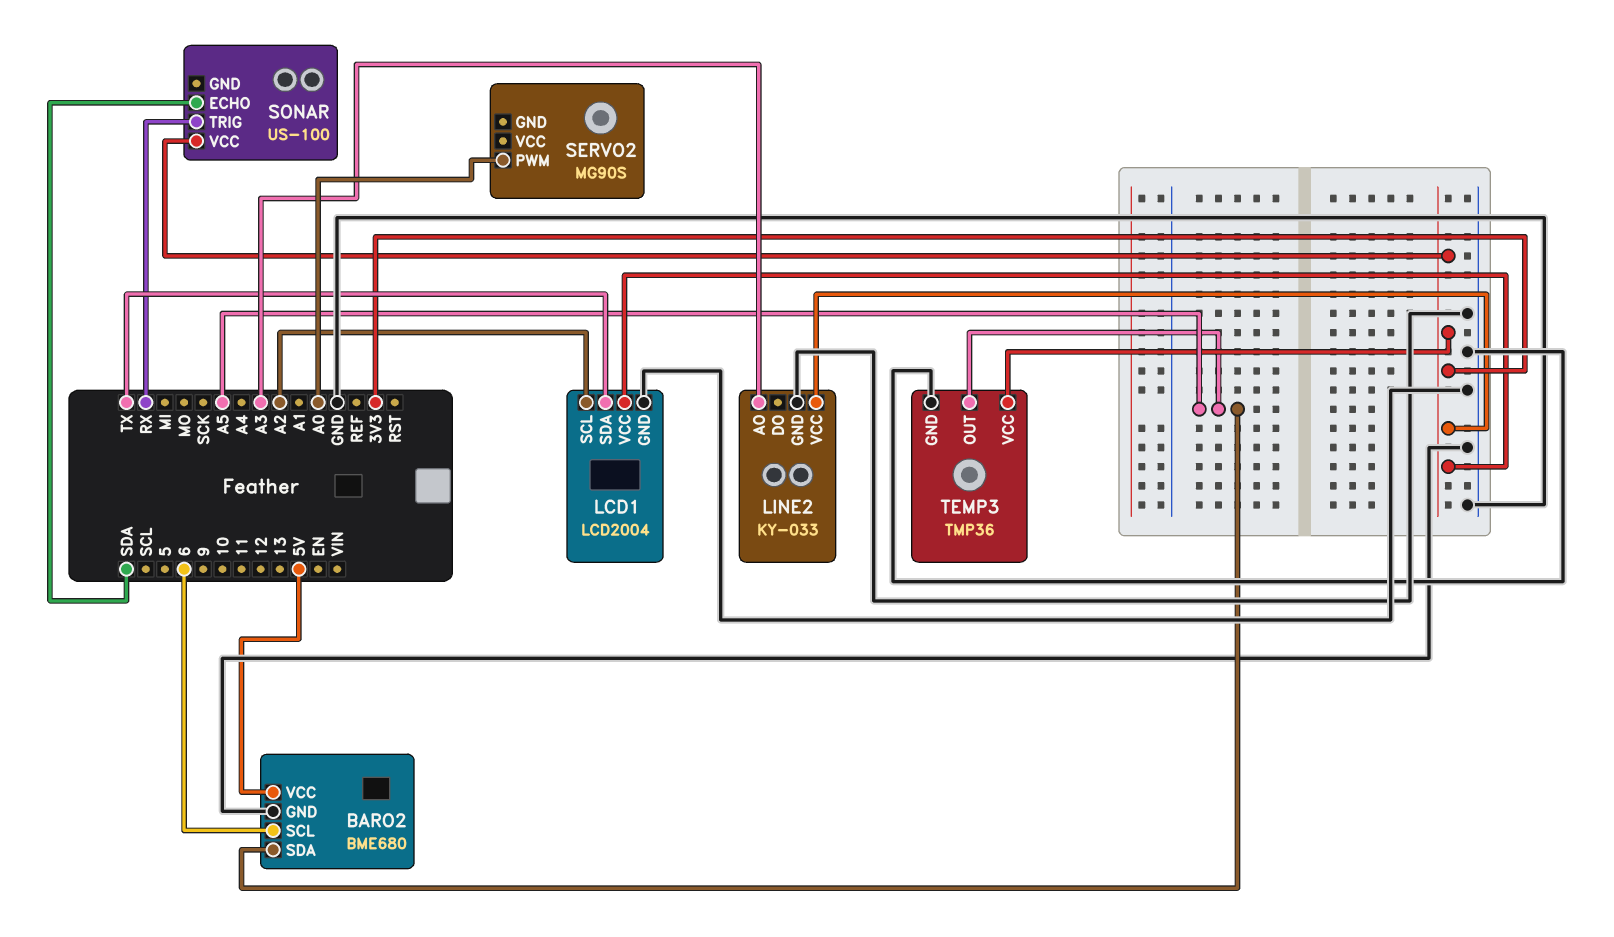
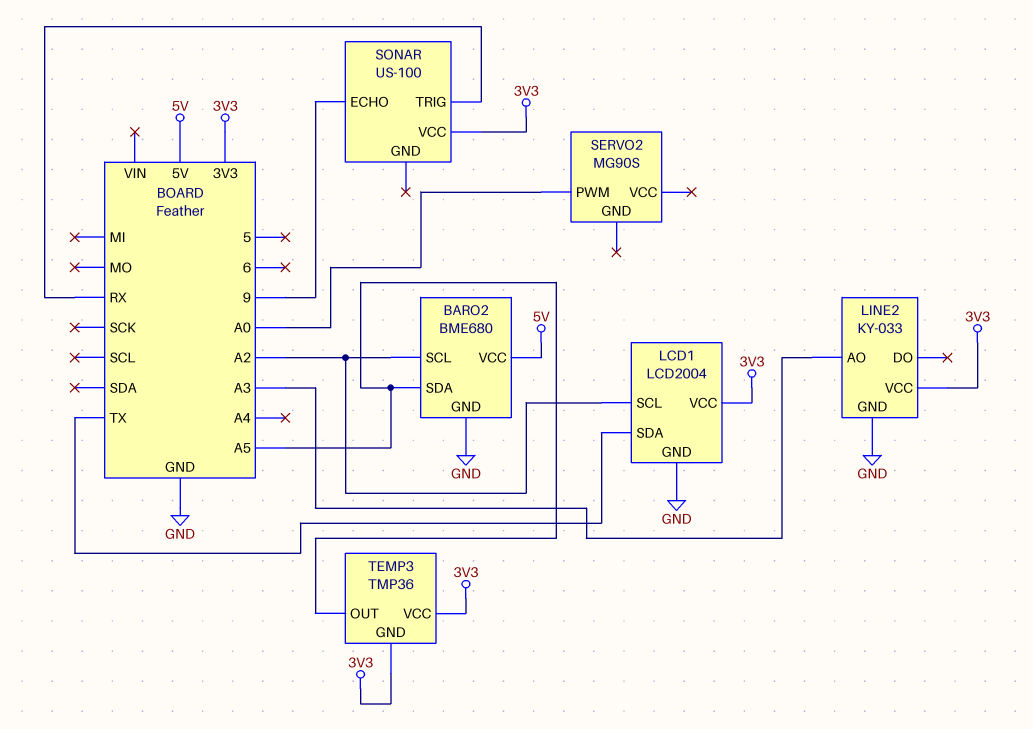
BARO2 pin SCL: 6 -> A2
SONAR pin ECHO: SDA -> 9
TEMP3 pin GND: GND -> 3V3

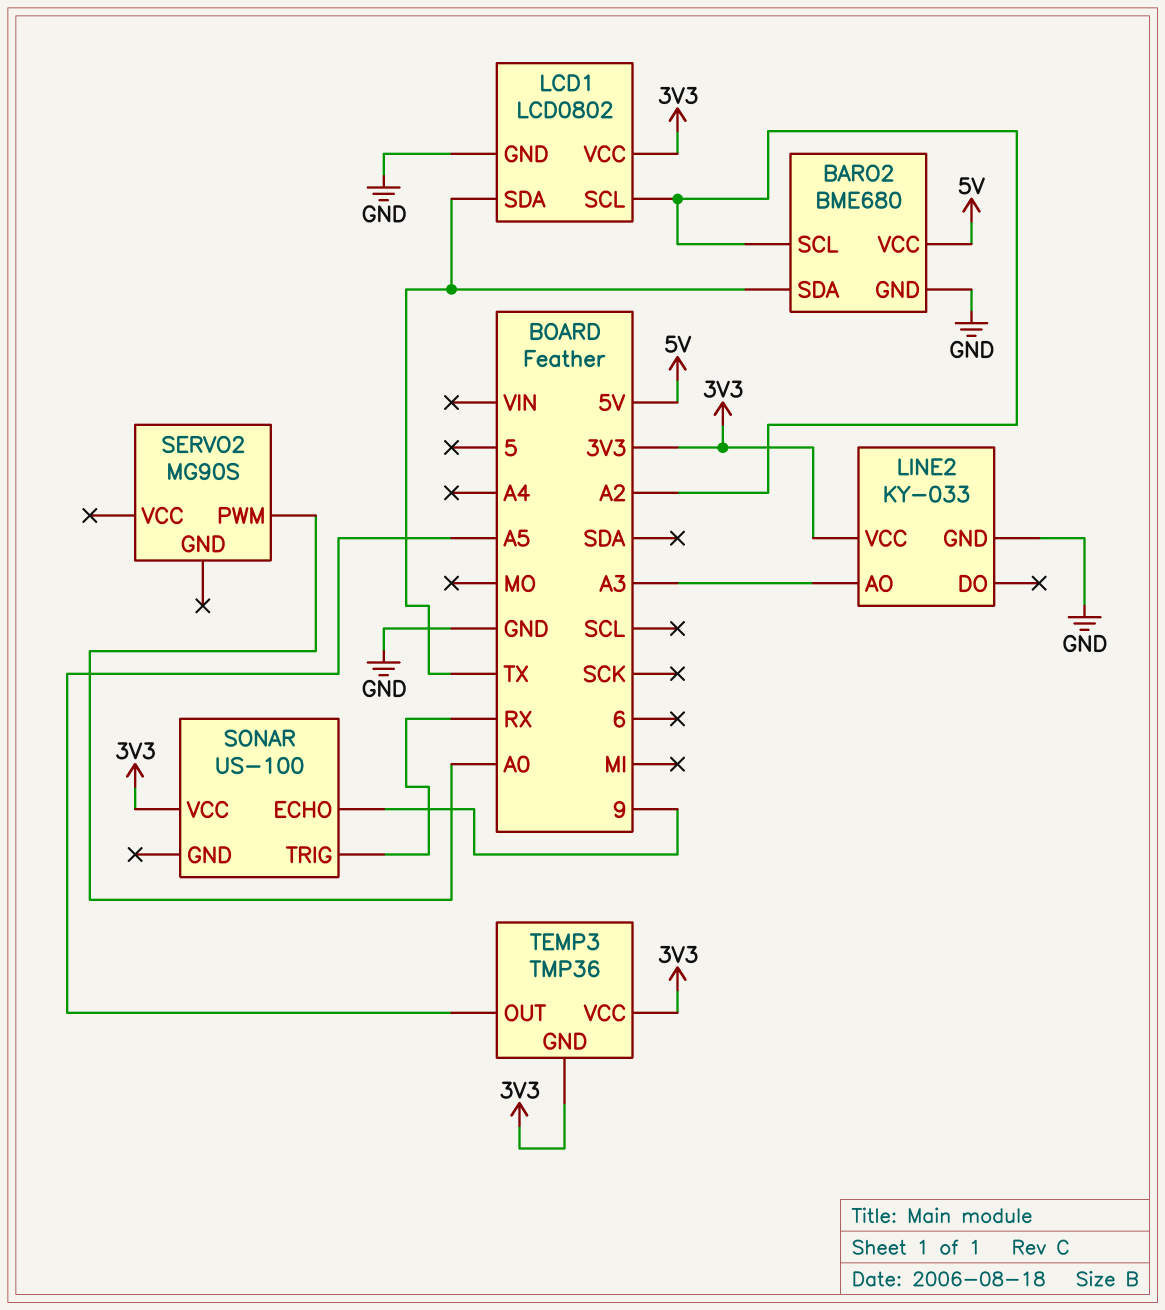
BARO2 pin SDA: A5 -> TX
LCD1: LCD2004 -> LCD0802

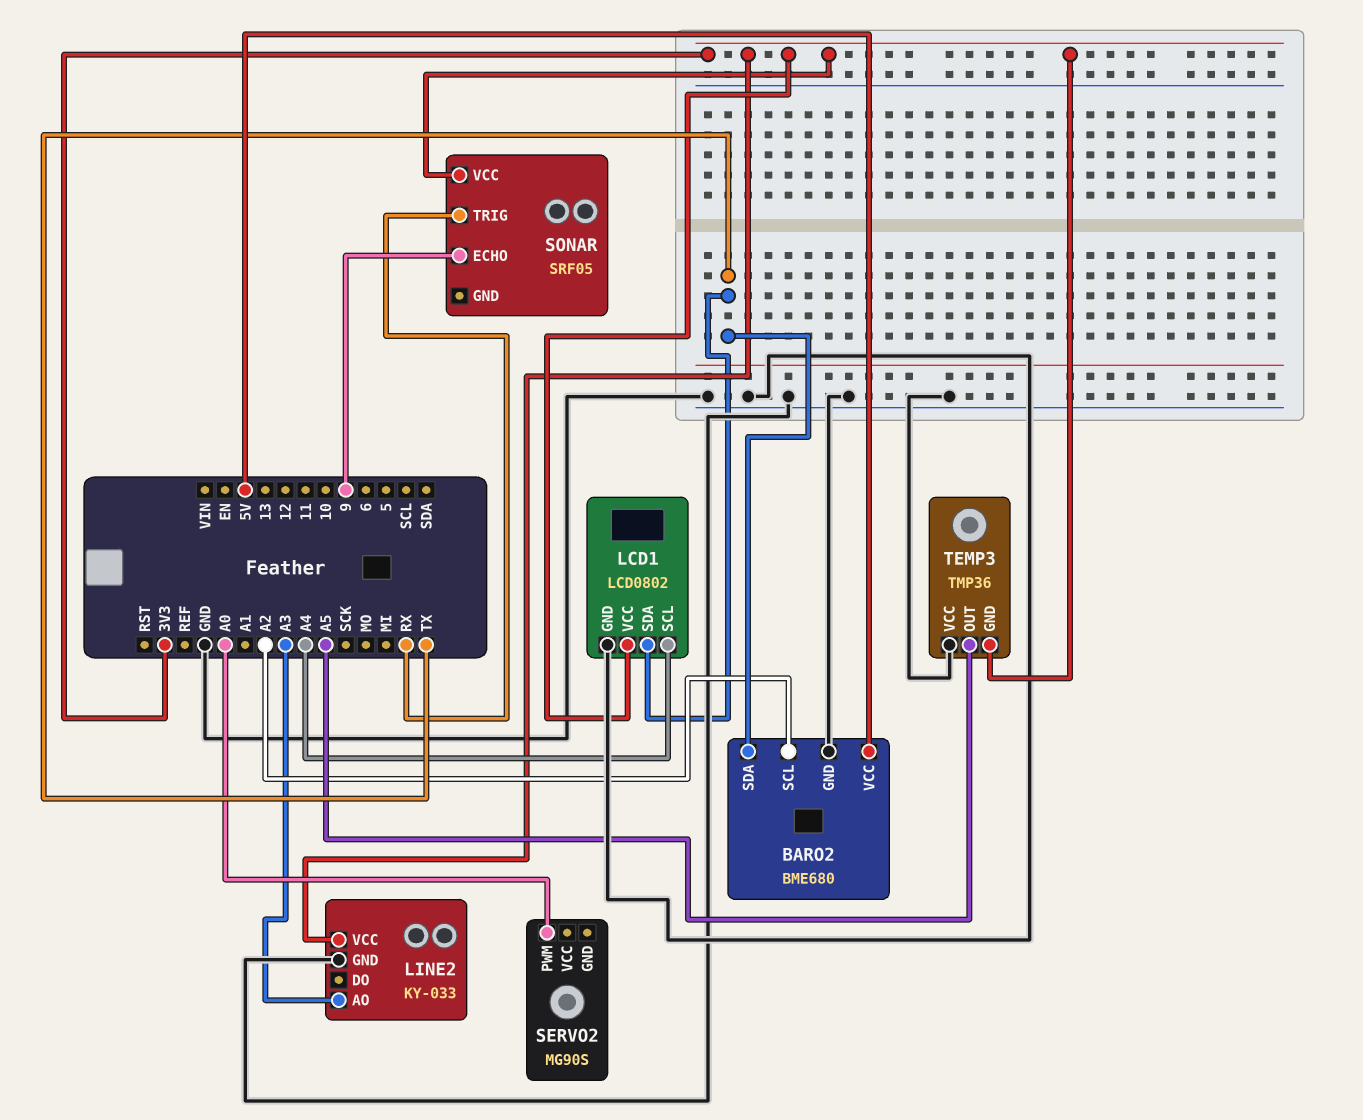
LCD1 pin SCL: A2 -> A4
SONAR: US-100 -> SRF05
TEMP3 pin VCC: 3V3 -> GND

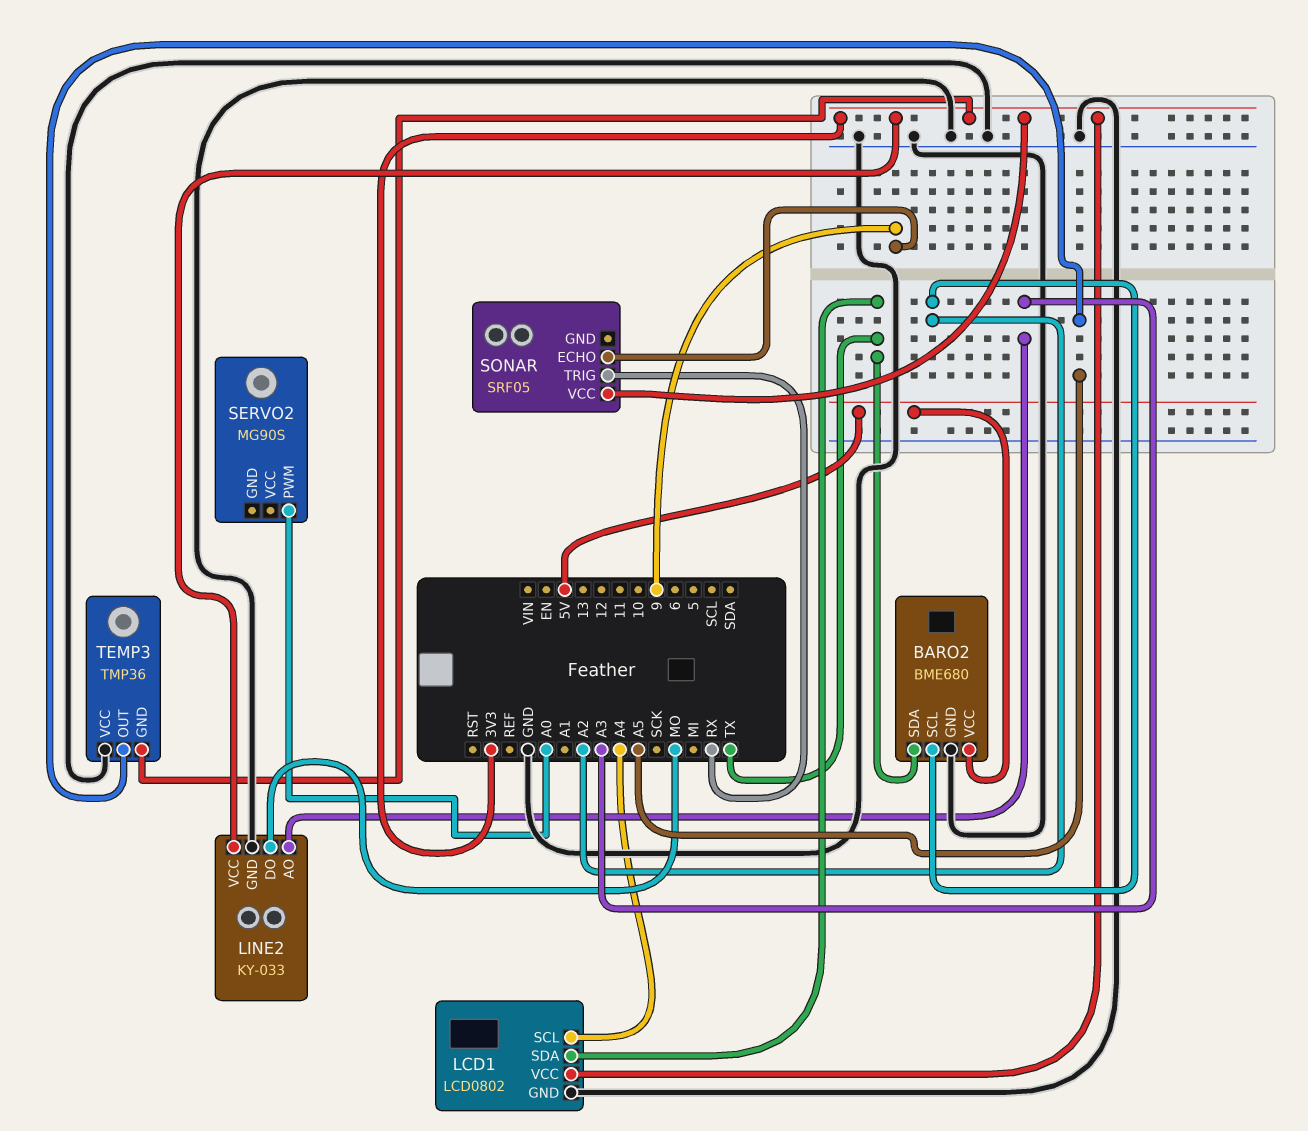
LINE2 pin DO: none -> MO

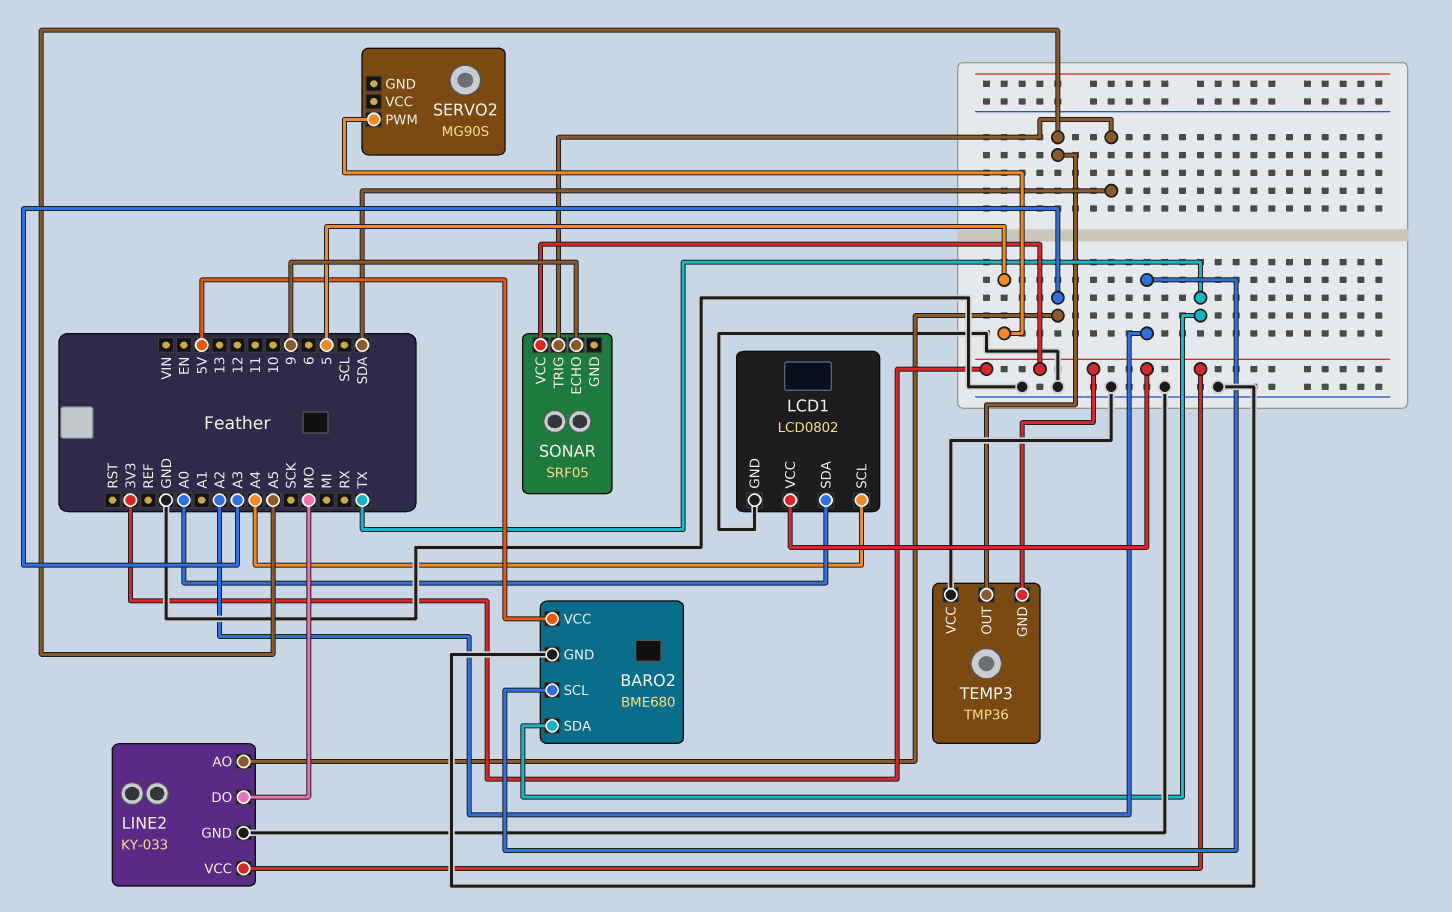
LCD1 pin SDA: TX -> A0
SERVO2 pin PWM: A0 -> 5
SONAR pin TRIG: RX -> SDA

